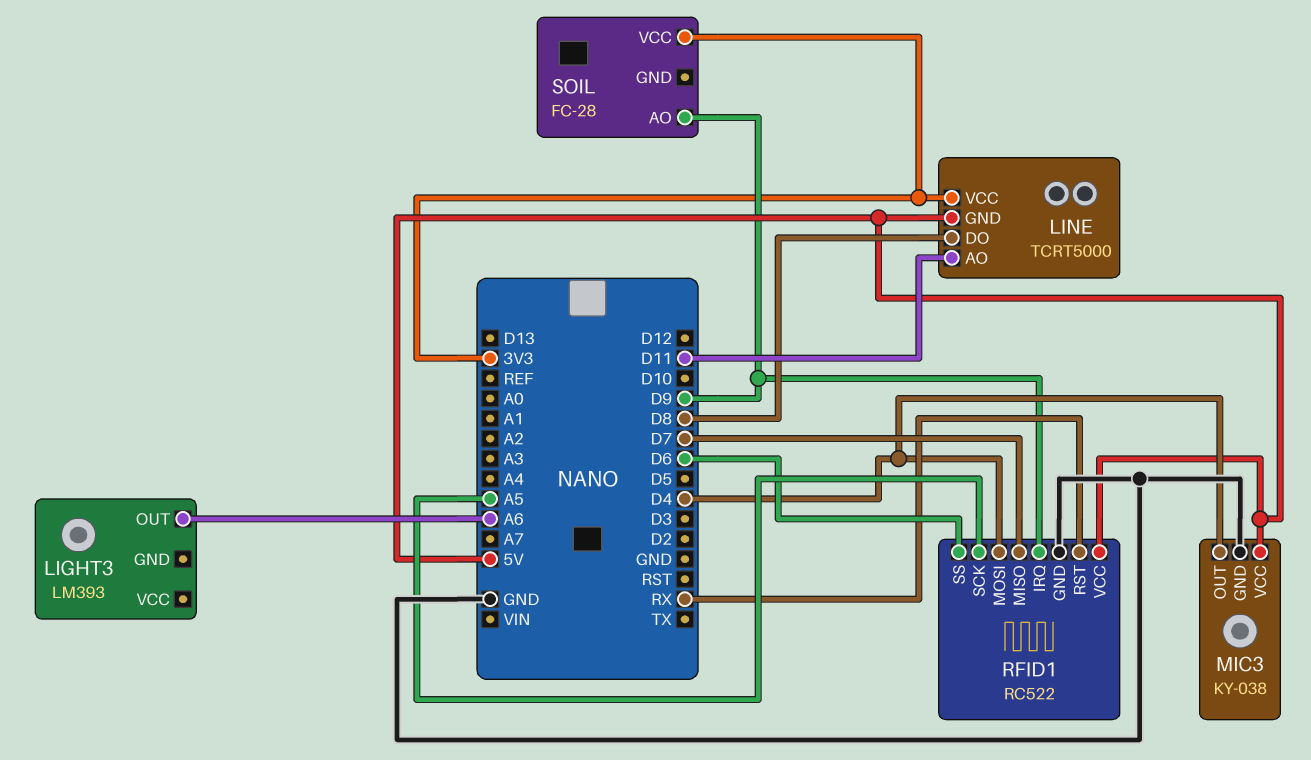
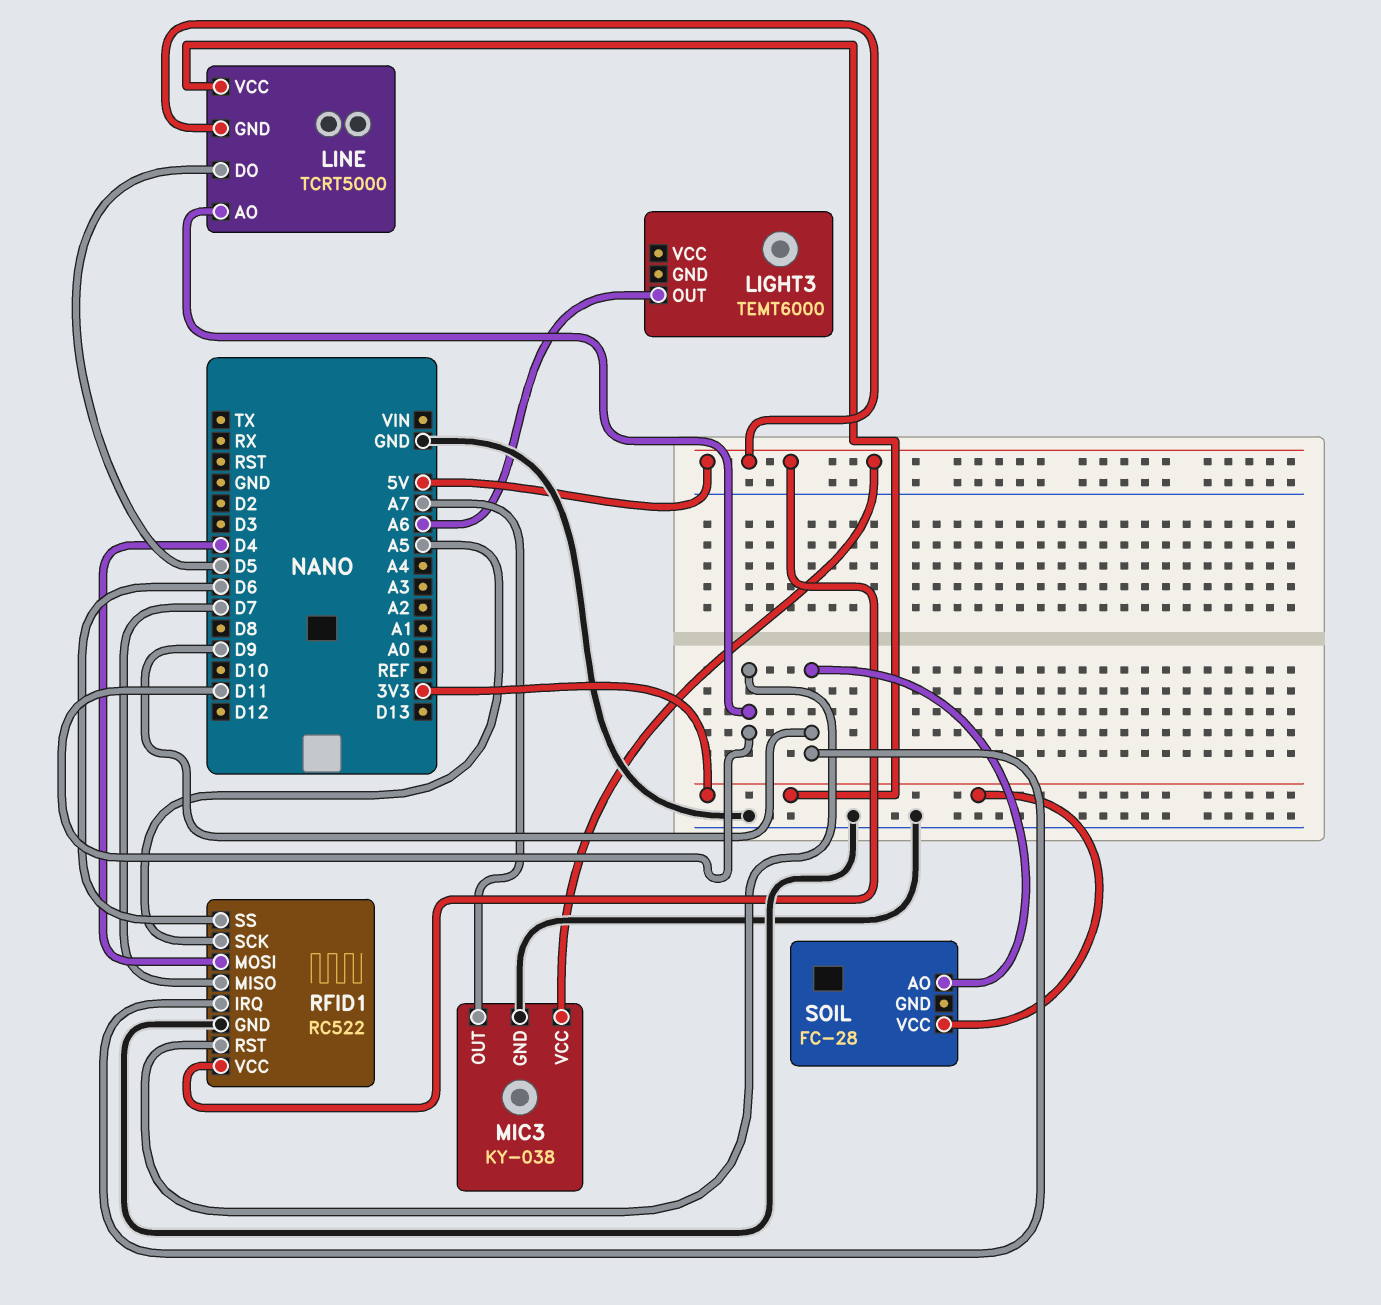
LIGHT3: LM393 -> TEMT6000
LINE pin DO: D8 -> D5
MIC3 pin OUT: D4 -> A7
RFID1 pin RST: RX -> D11

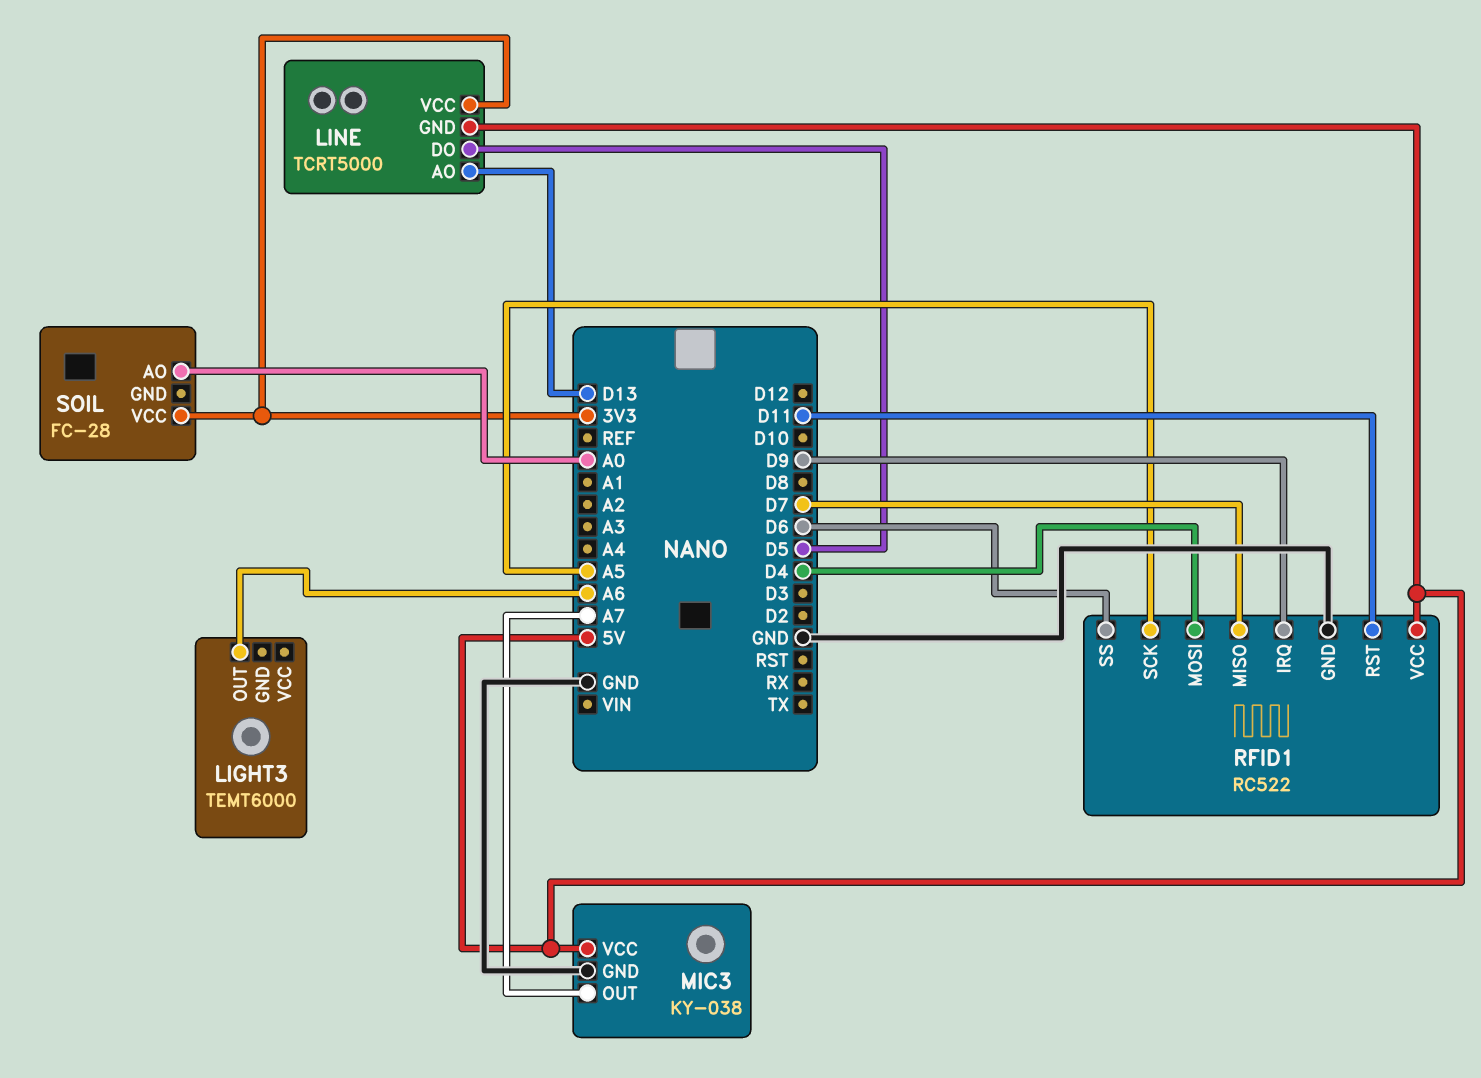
LINE pin AO: D11 -> D13
SOIL pin AO: D9 -> A0

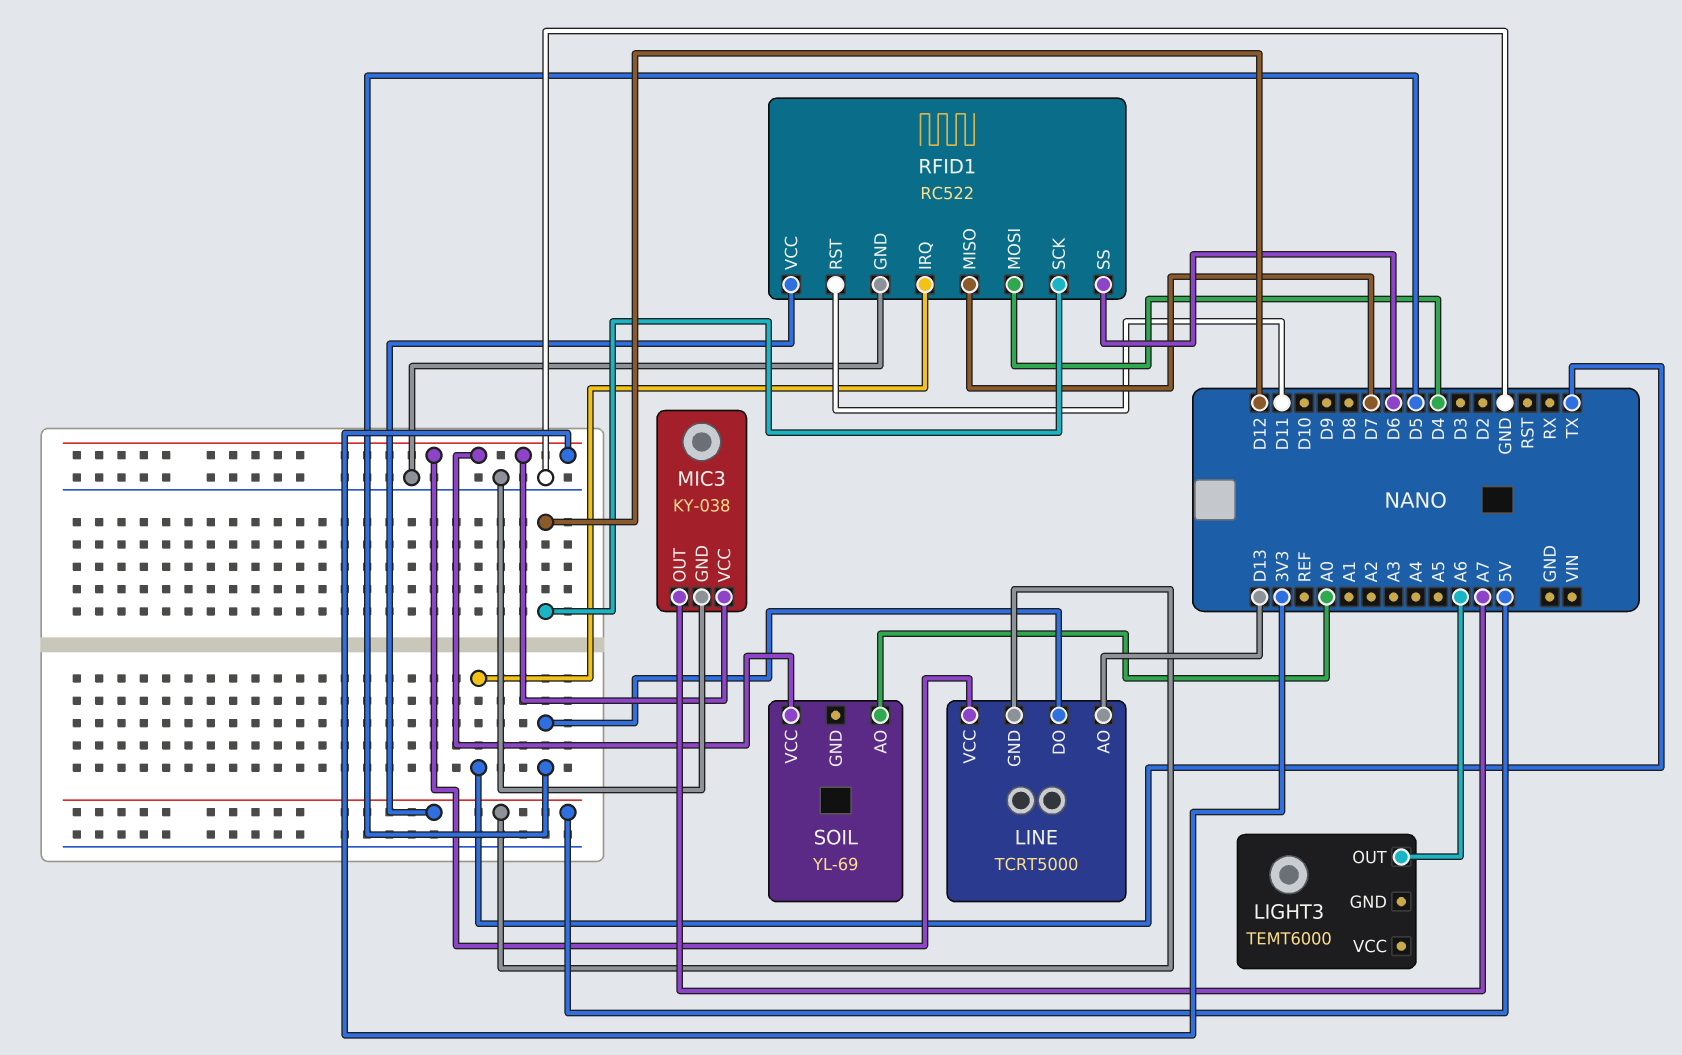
MIC3 pin VCC: 5V -> 3V3
RFID1 pin IRQ: D9 -> TX
RFID1 pin SCK: A5 -> D12
SOIL: FC-28 -> YL-69

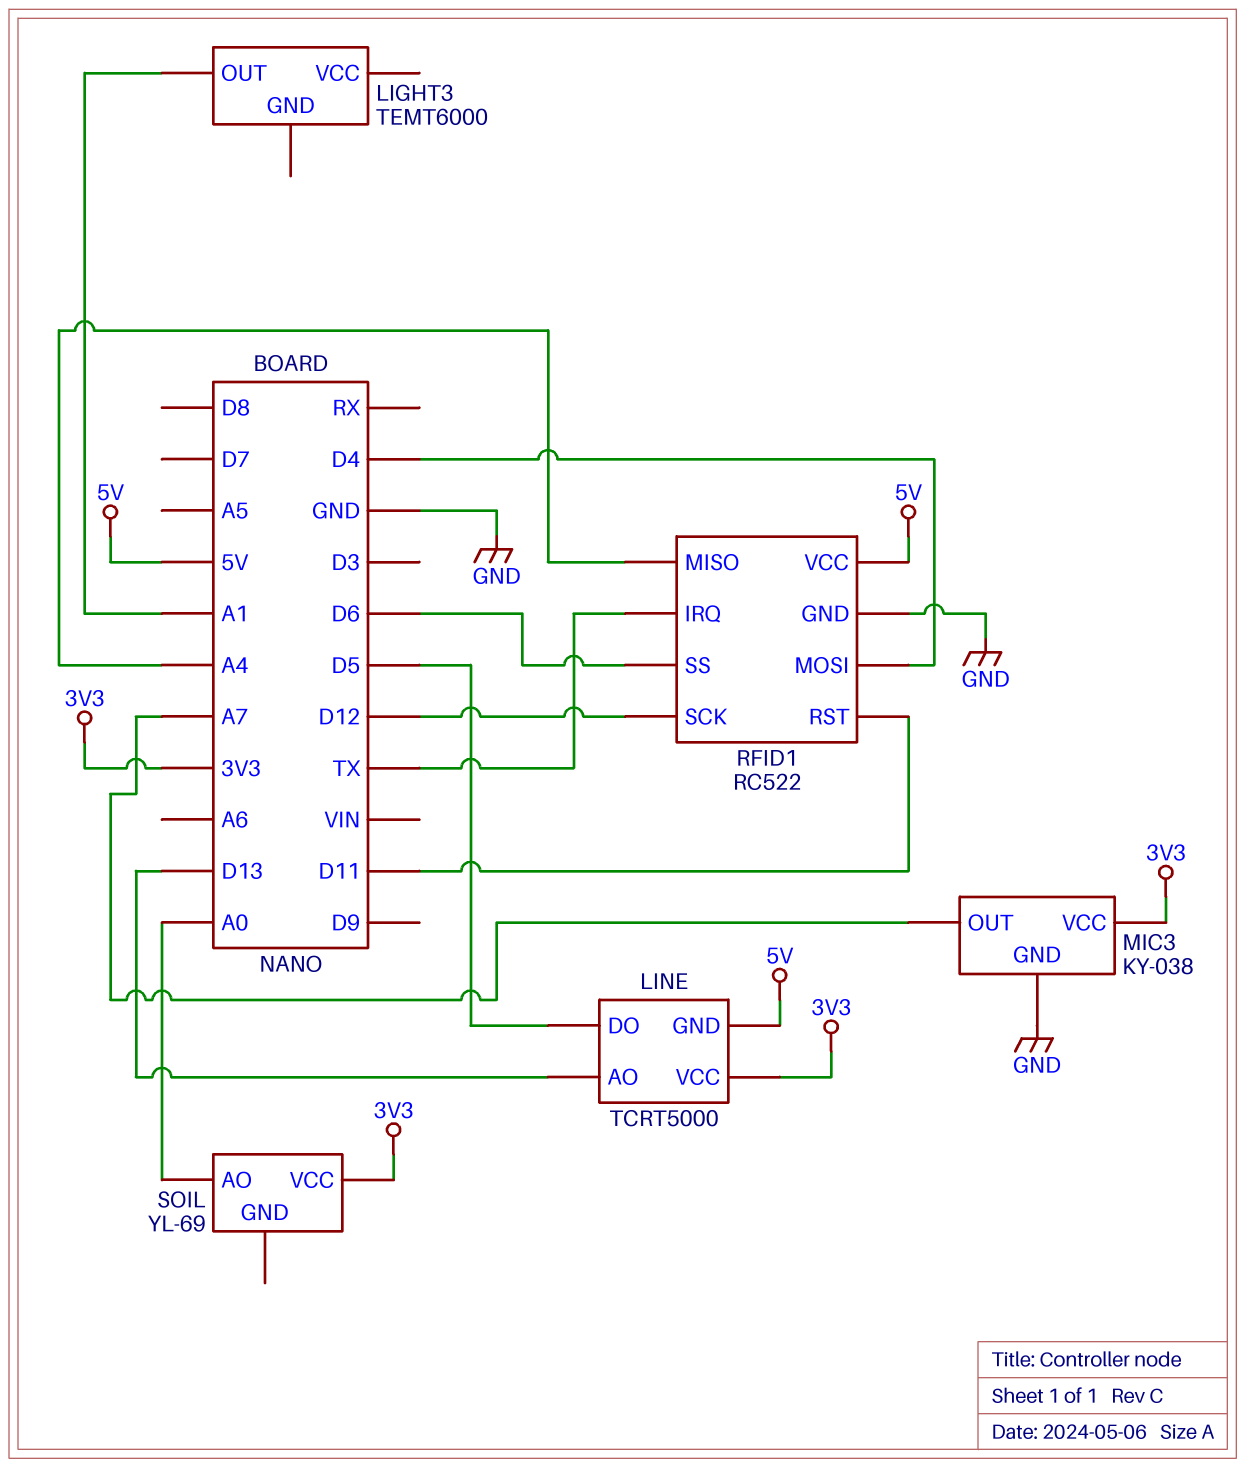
LIGHT3 pin OUT: A6 -> A1
RFID1 pin MISO: D7 -> A4

